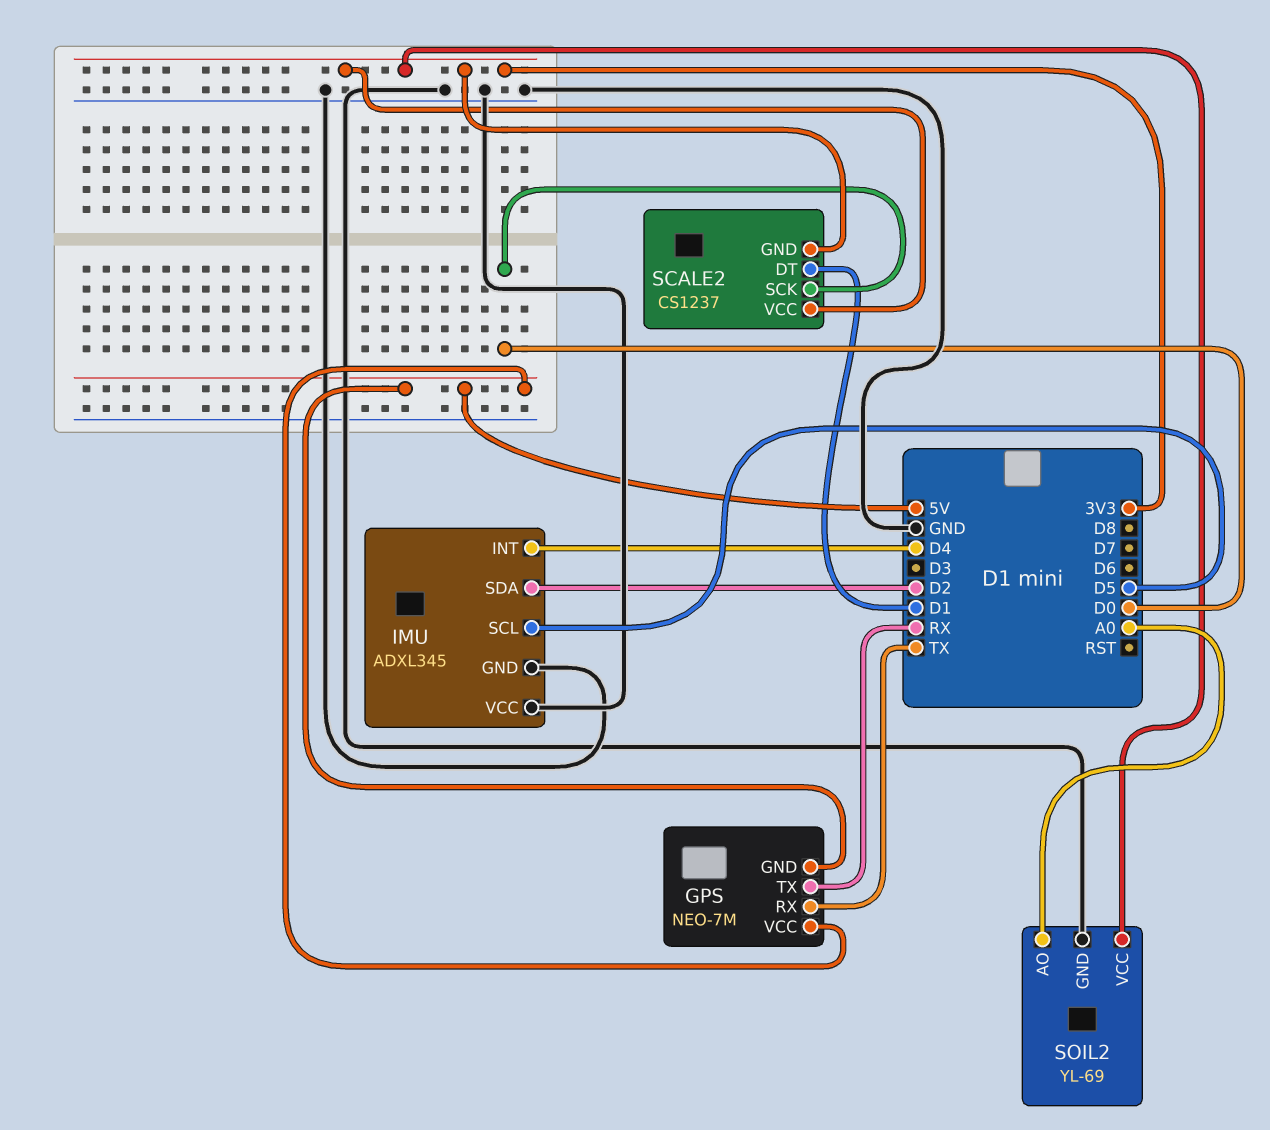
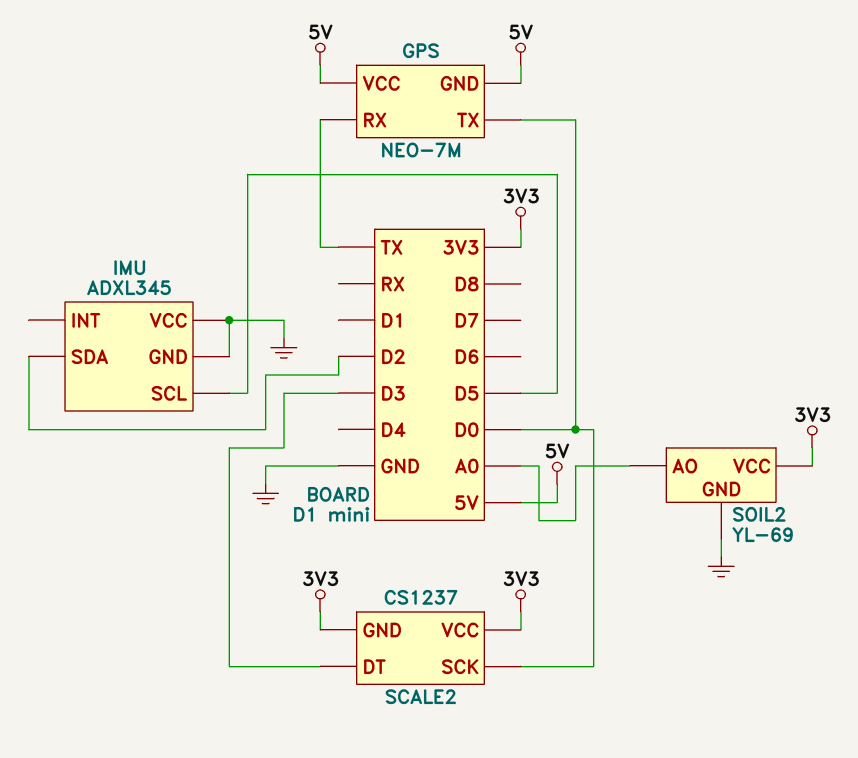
GPS pin TX: RX -> D0
IMU pin INT: D4 -> none
SCALE2 pin DT: D1 -> D3

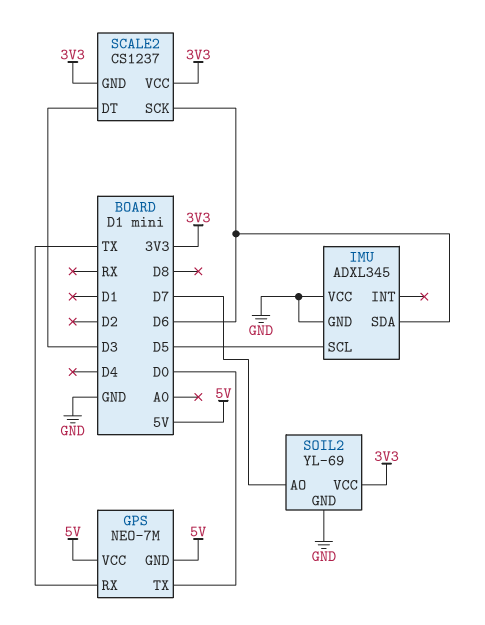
IMU pin SDA: D2 -> D6
SCALE2 pin SCK: D0 -> D6
SOIL2 pin AO: A0 -> D7

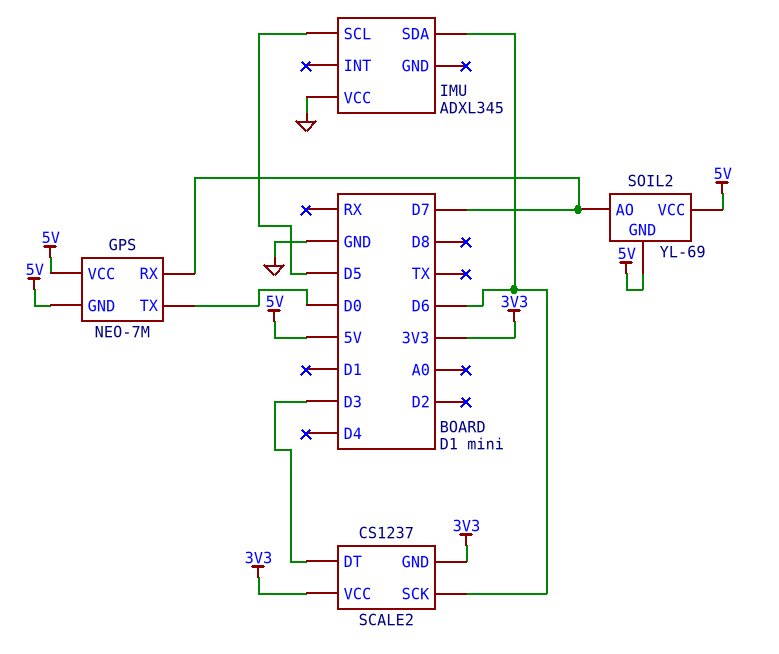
GPS pin RX: TX -> D7
IMU pin GND: GND -> none
SOIL2 pin GND: GND -> 5V
SOIL2 pin VCC: 3V3 -> 5V

